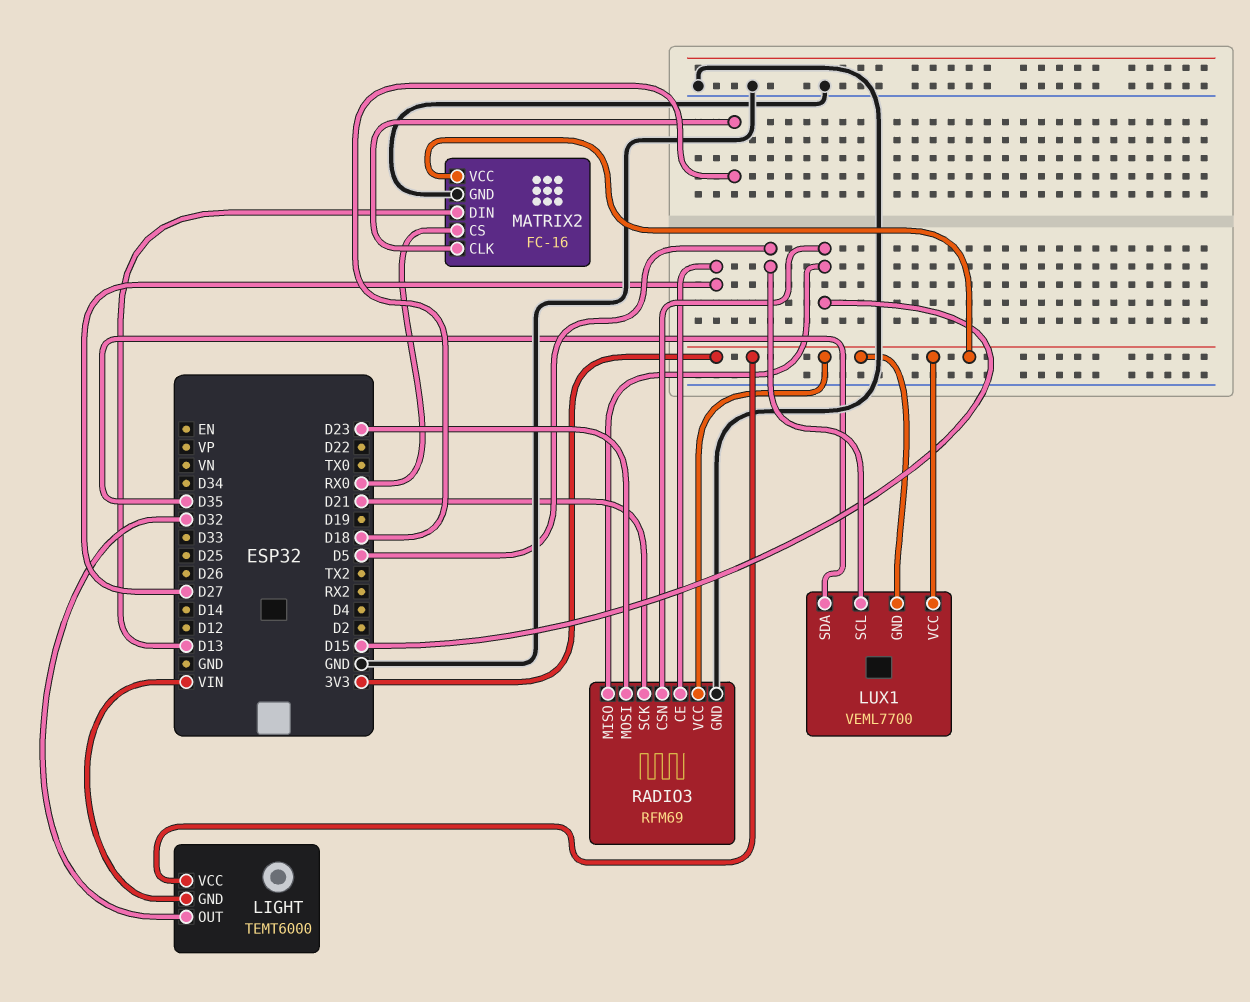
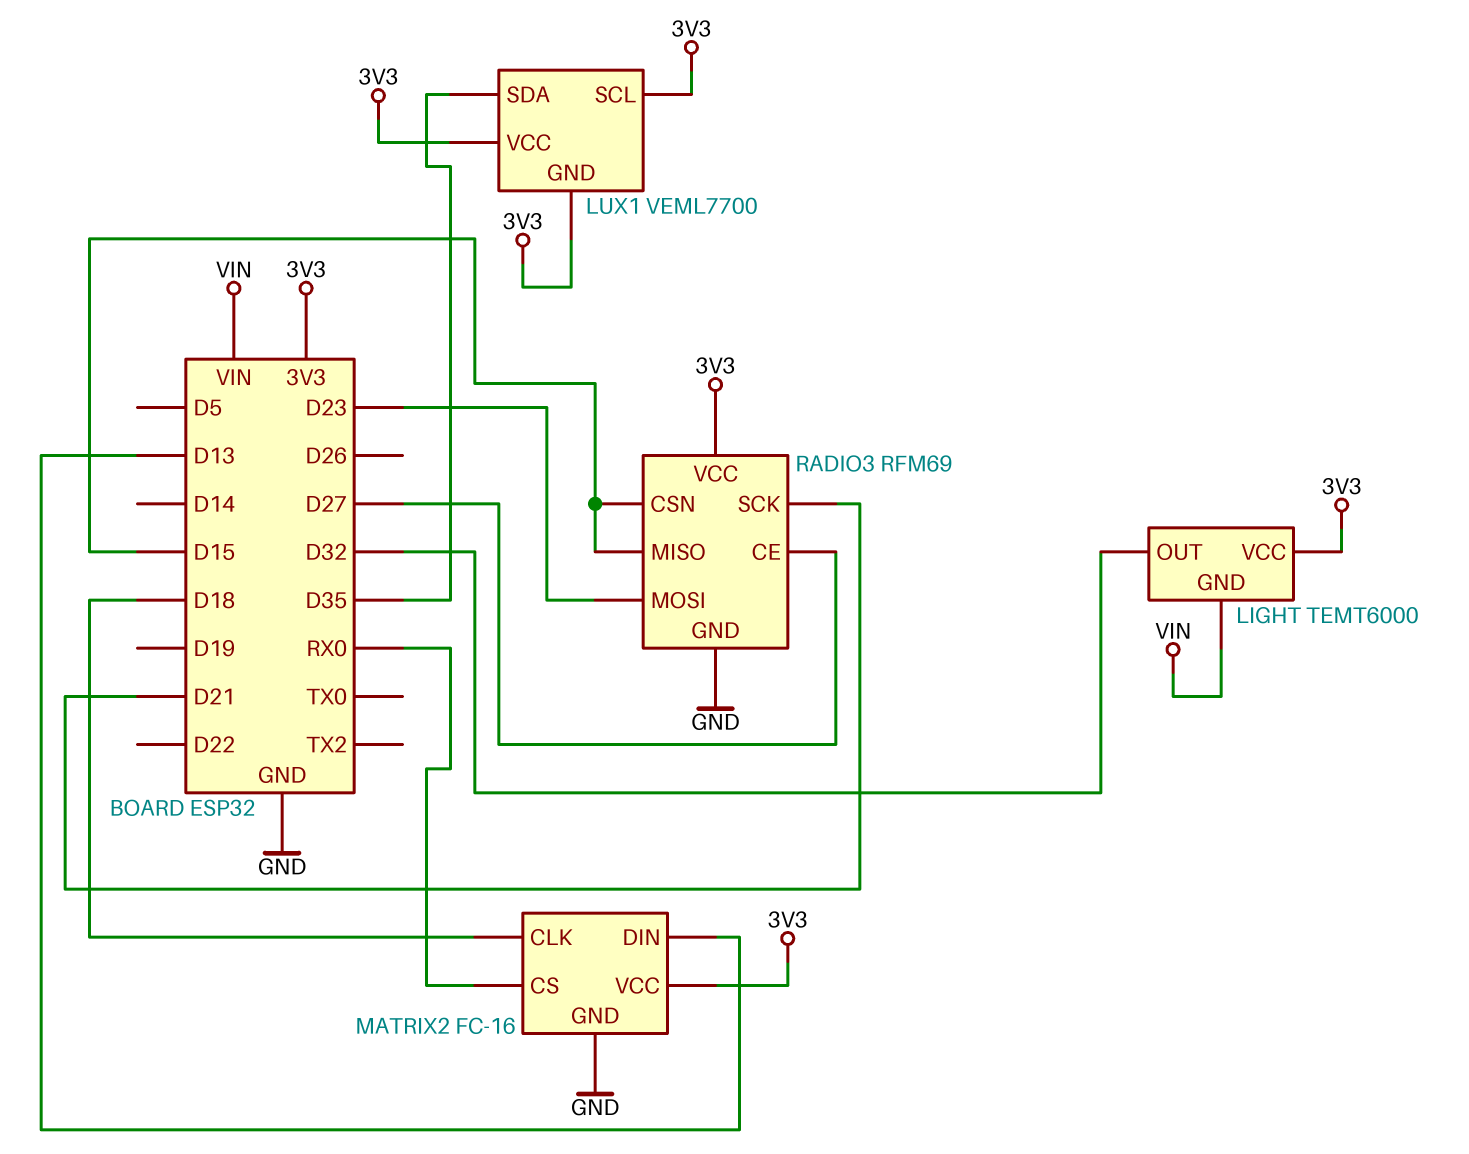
LUX1 pin SCL: D5 -> 3V3

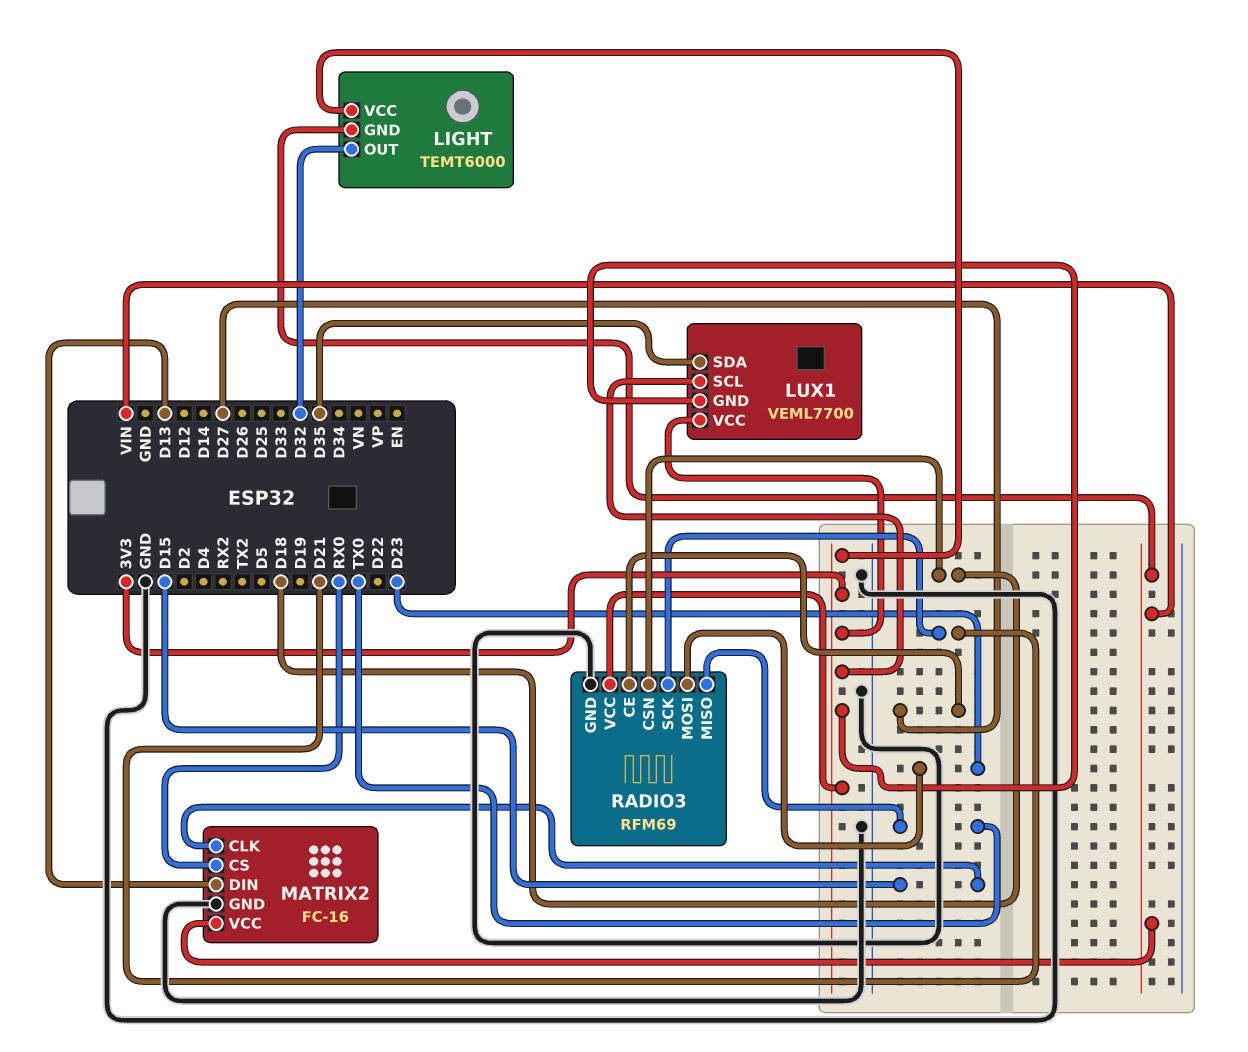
MATRIX2 pin CLK: D18 -> D15
MATRIX2 pin VCC: 3V3 -> VIN
RADIO3 pin CSN: D15 -> D18
RADIO3 pin MISO: D15 -> TX0

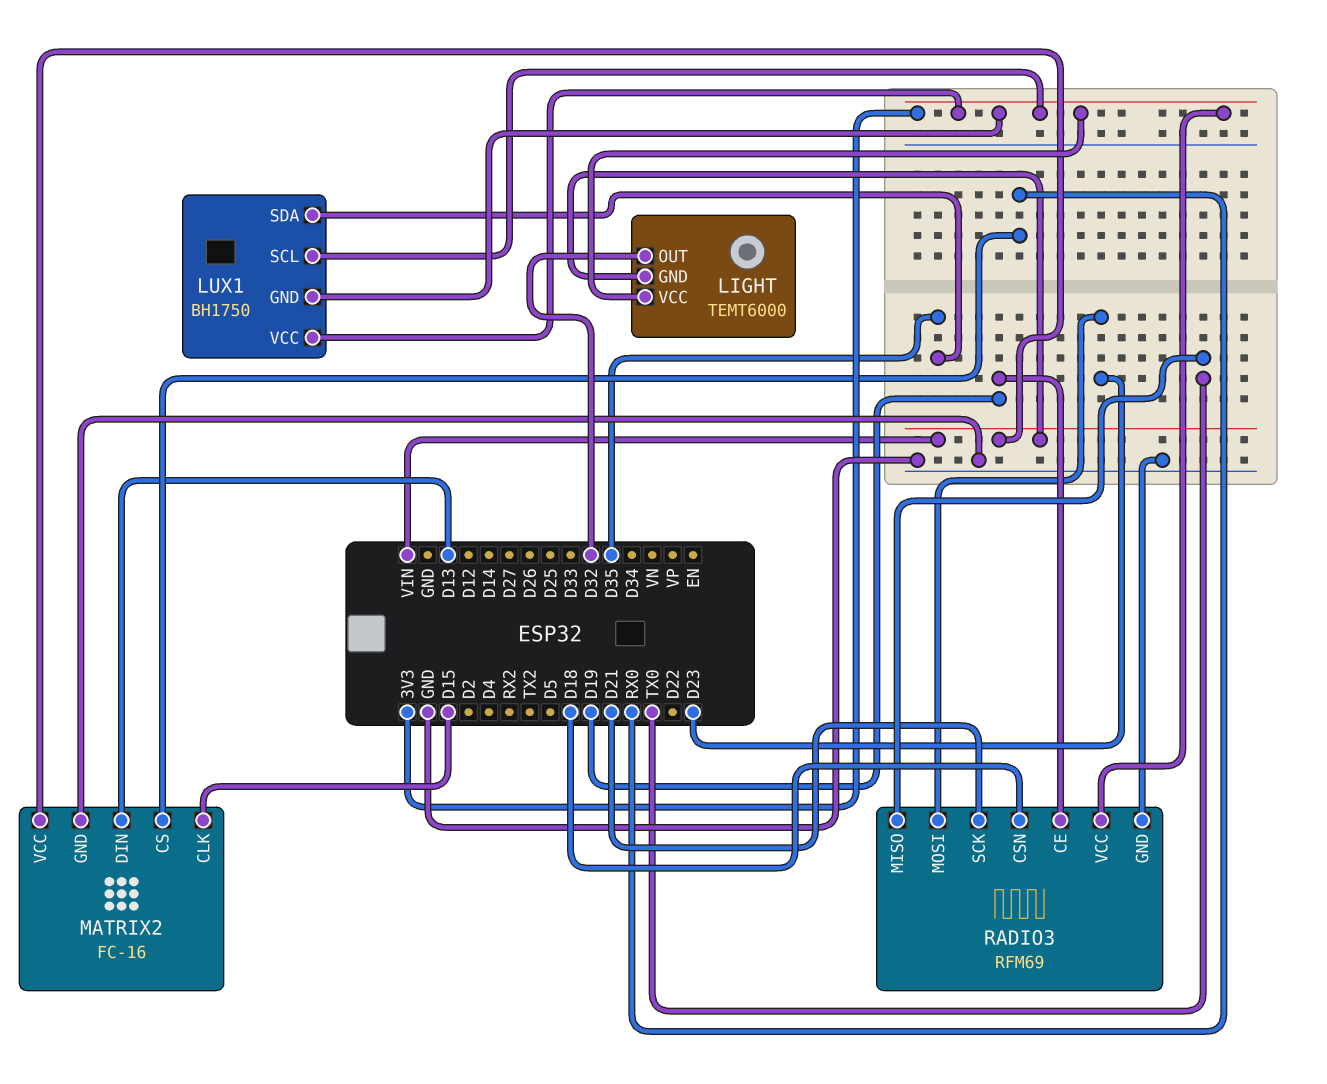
LUX1: VEML7700 -> BH1750
RADIO3 pin CE: D27 -> D19

